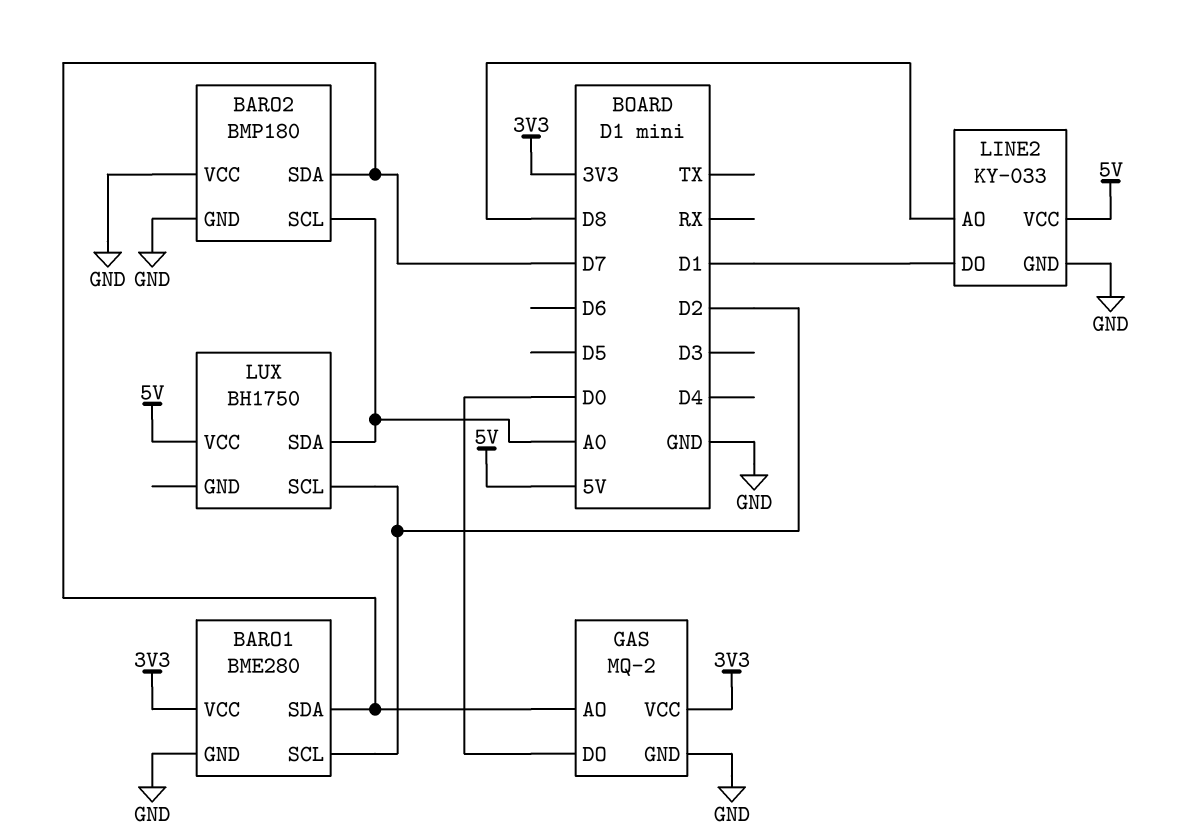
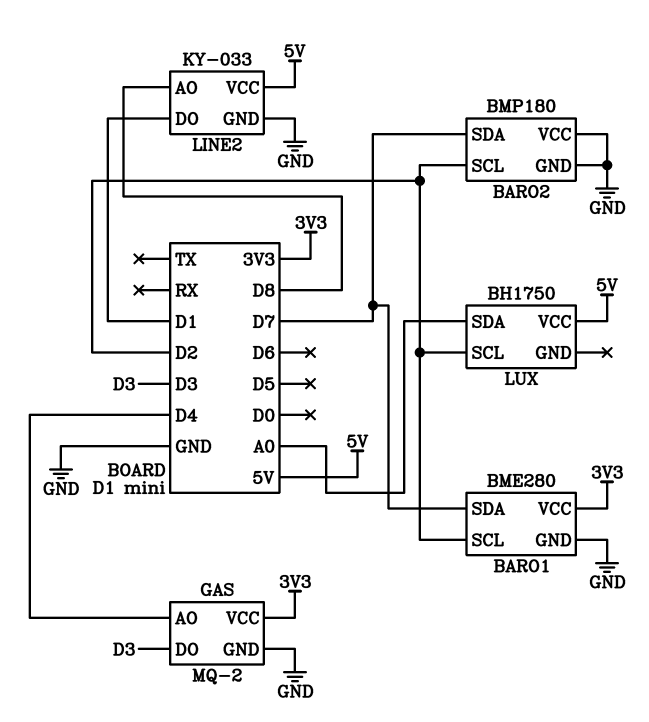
BARO2 pin SCL: A0 -> D2
GAS pin AO: D7 -> D4
GAS pin DO: D0 -> D3

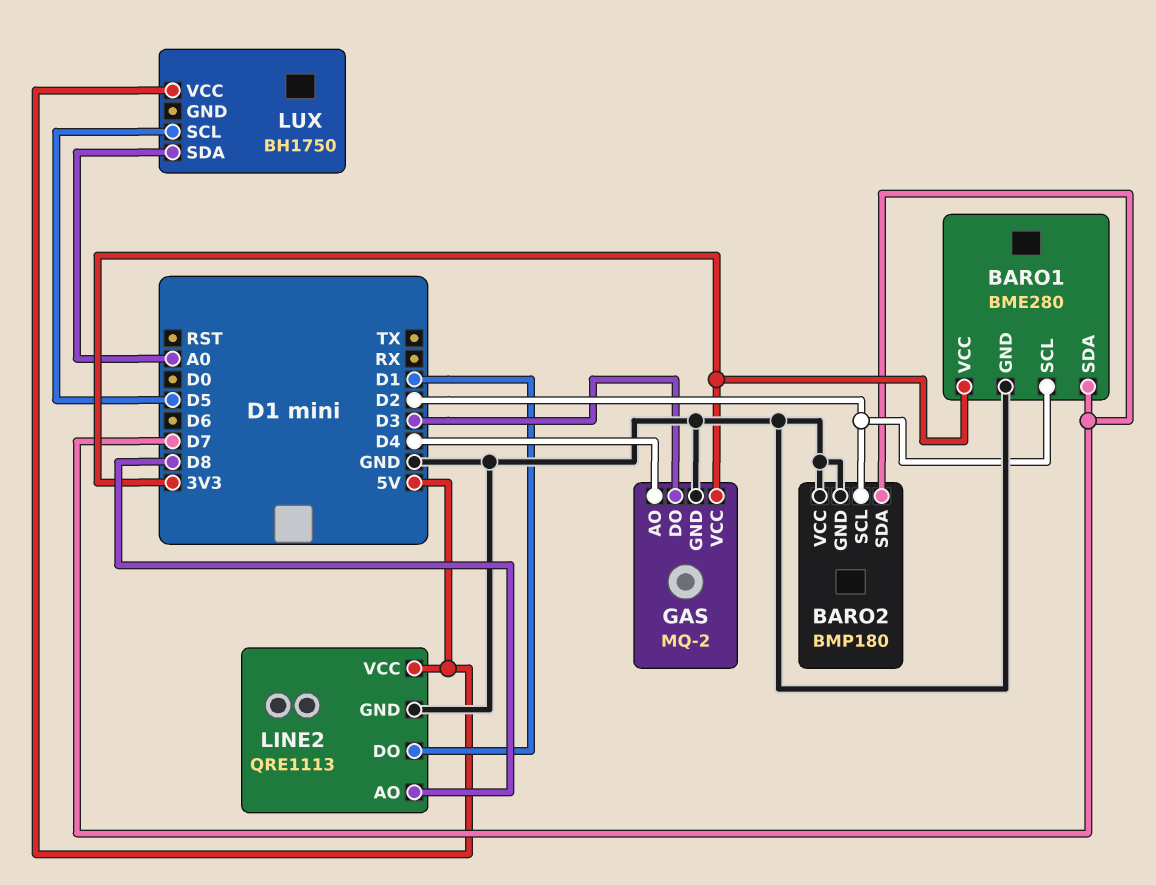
LINE2: KY-033 -> QRE1113
LUX pin SCL: D2 -> D5

